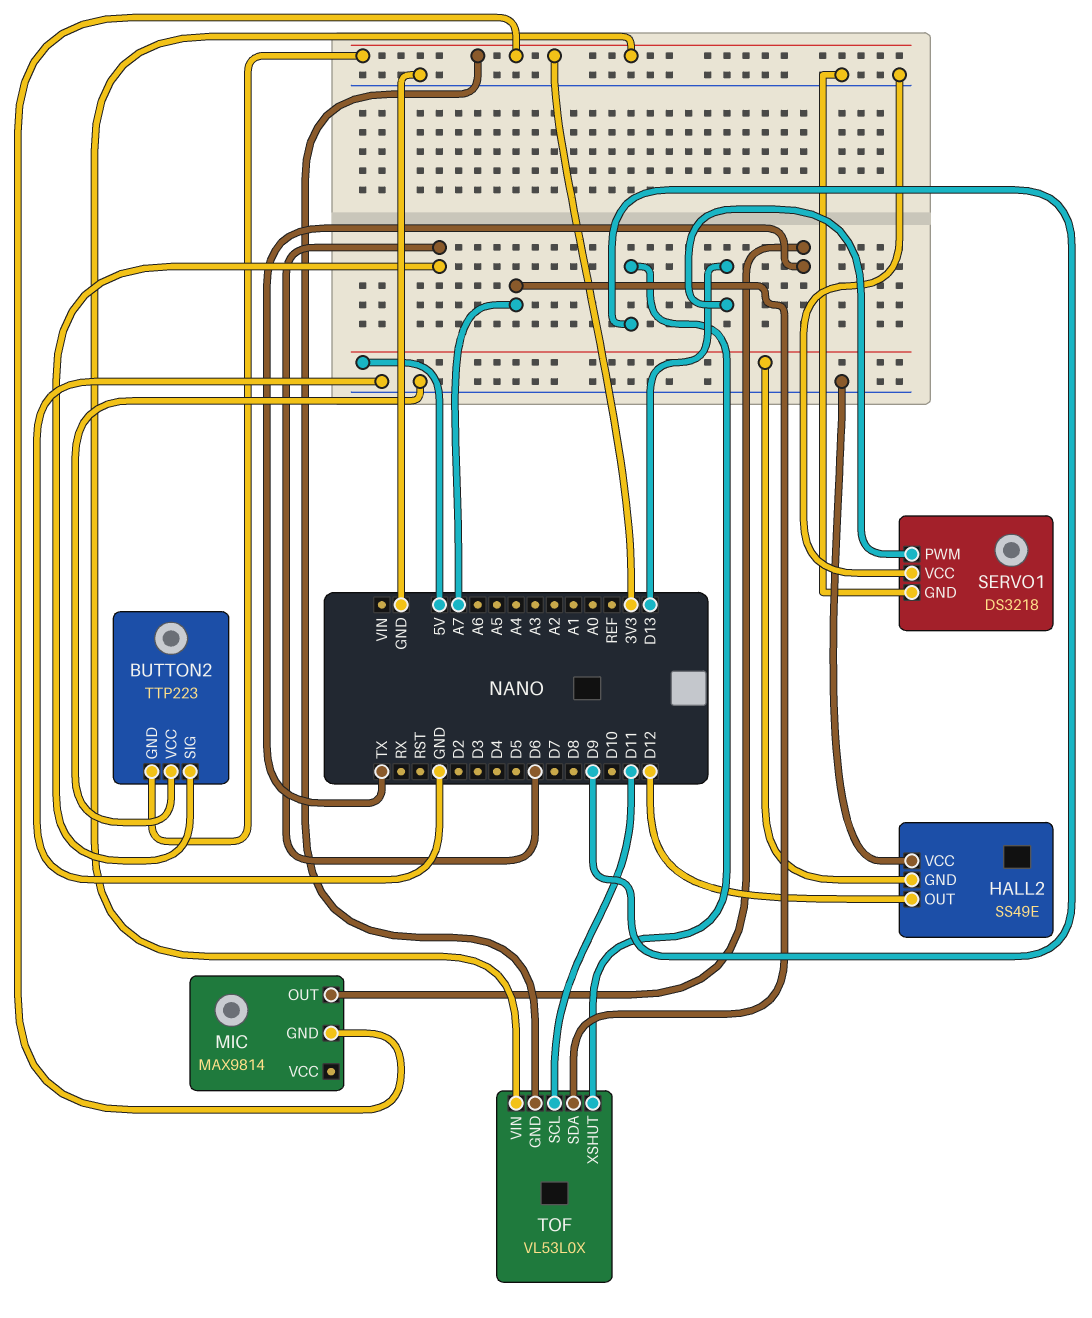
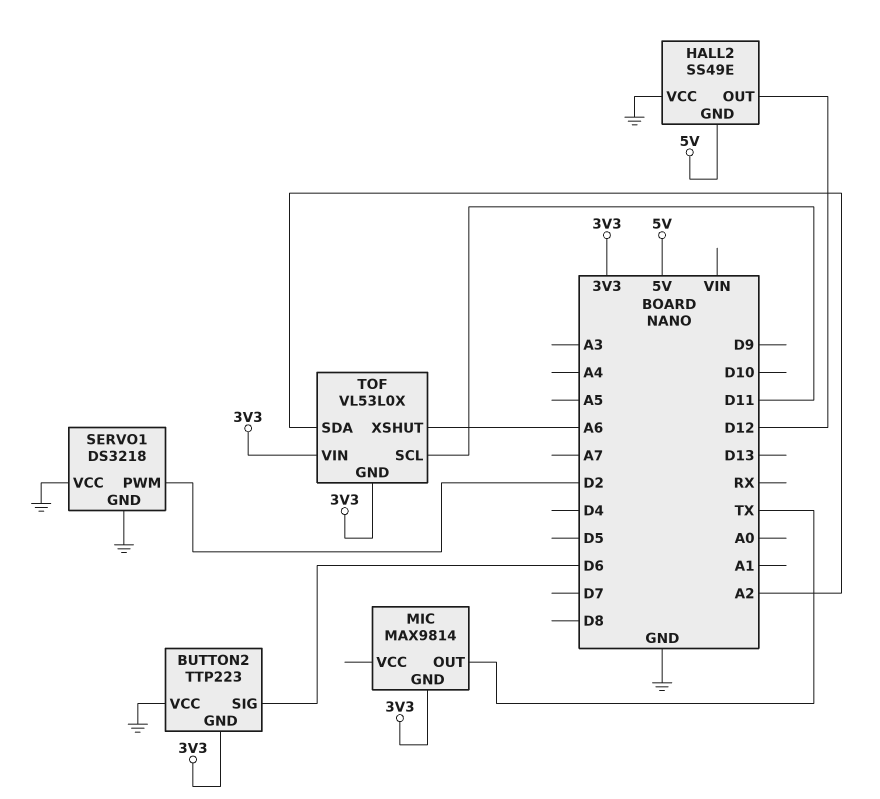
SERVO1 pin PWM: D13 -> D2
TOF pin SDA: A7 -> A2
TOF pin XSHUT: D9 -> A6

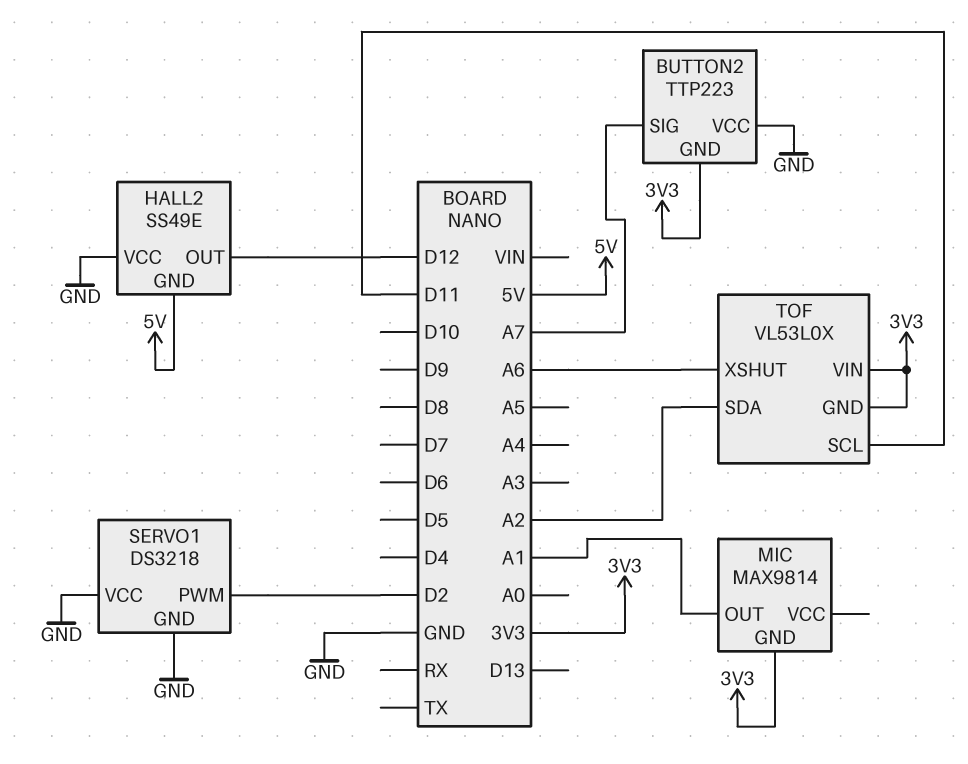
BUTTON2 pin SIG: D6 -> A7
MIC pin OUT: TX -> A1

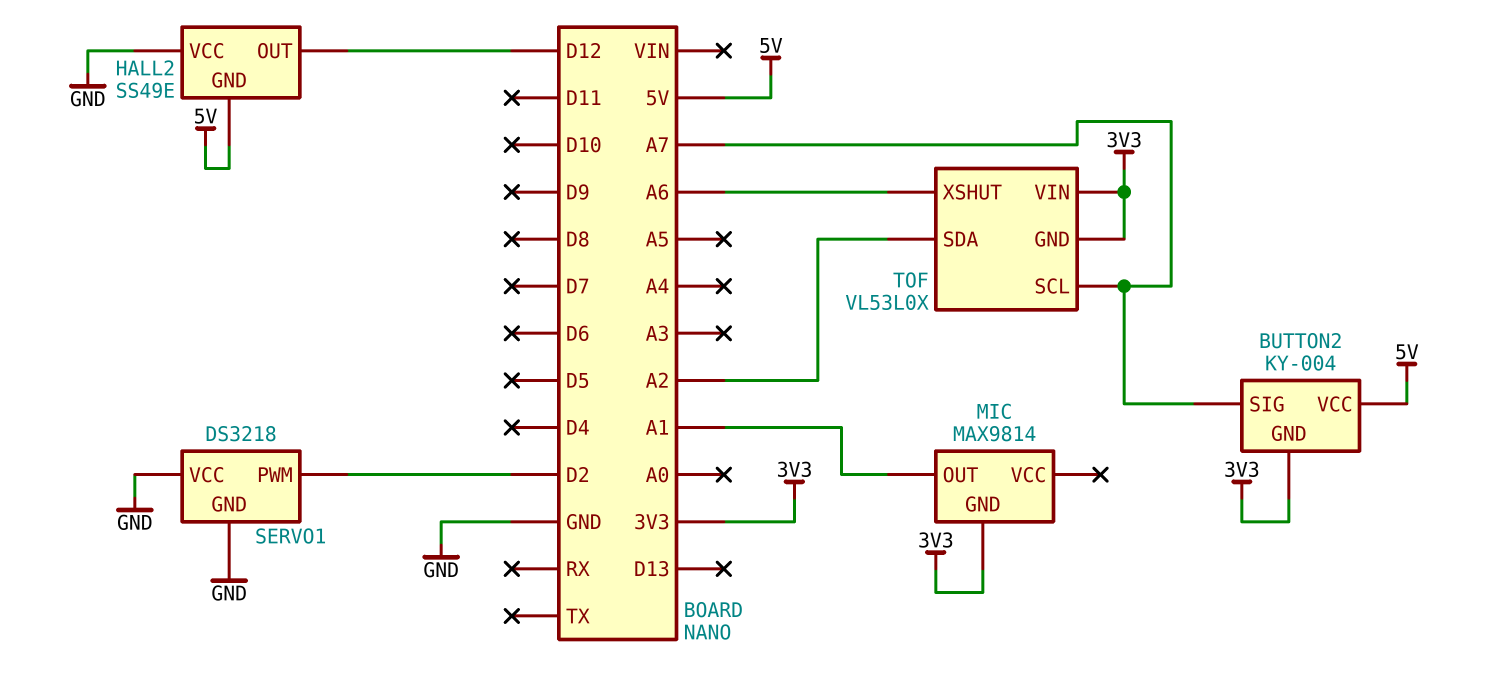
BUTTON2: TTP223 -> KY-004
BUTTON2 pin VCC: GND -> 5V
TOF pin SCL: D11 -> A7

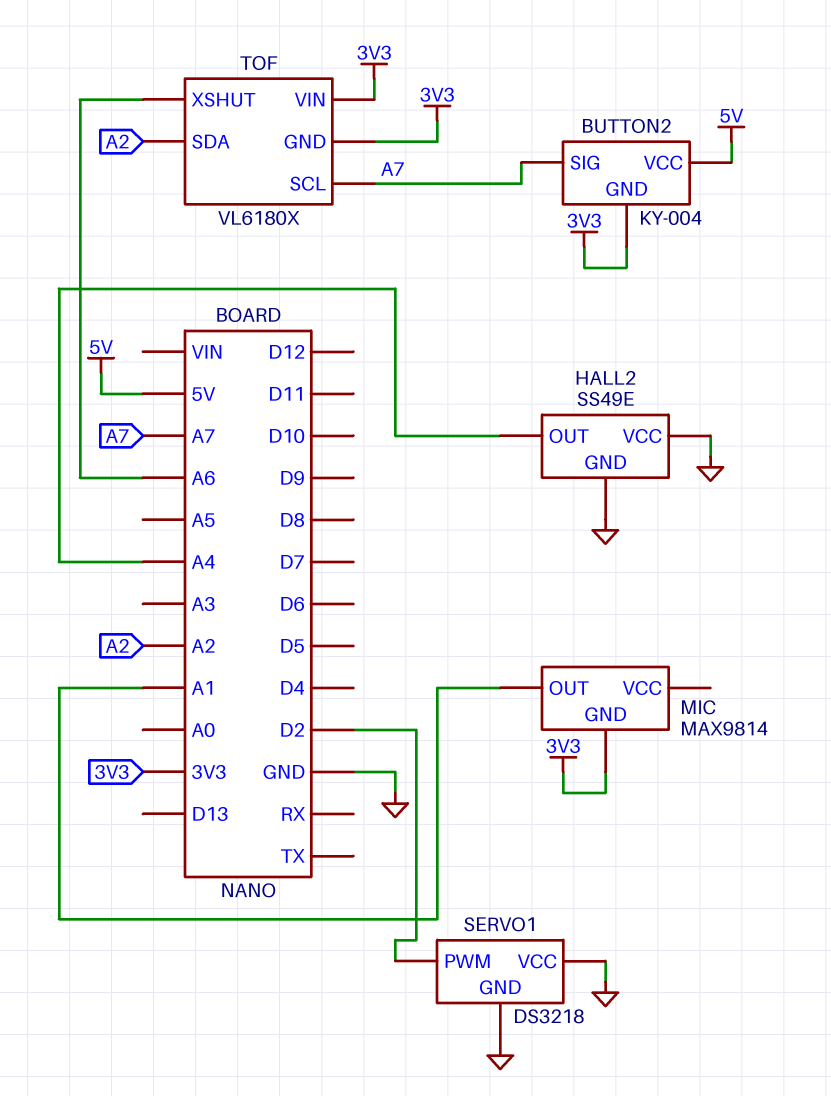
HALL2 pin GND: 5V -> GND
HALL2 pin OUT: D12 -> A4
TOF: VL53L0X -> VL6180X

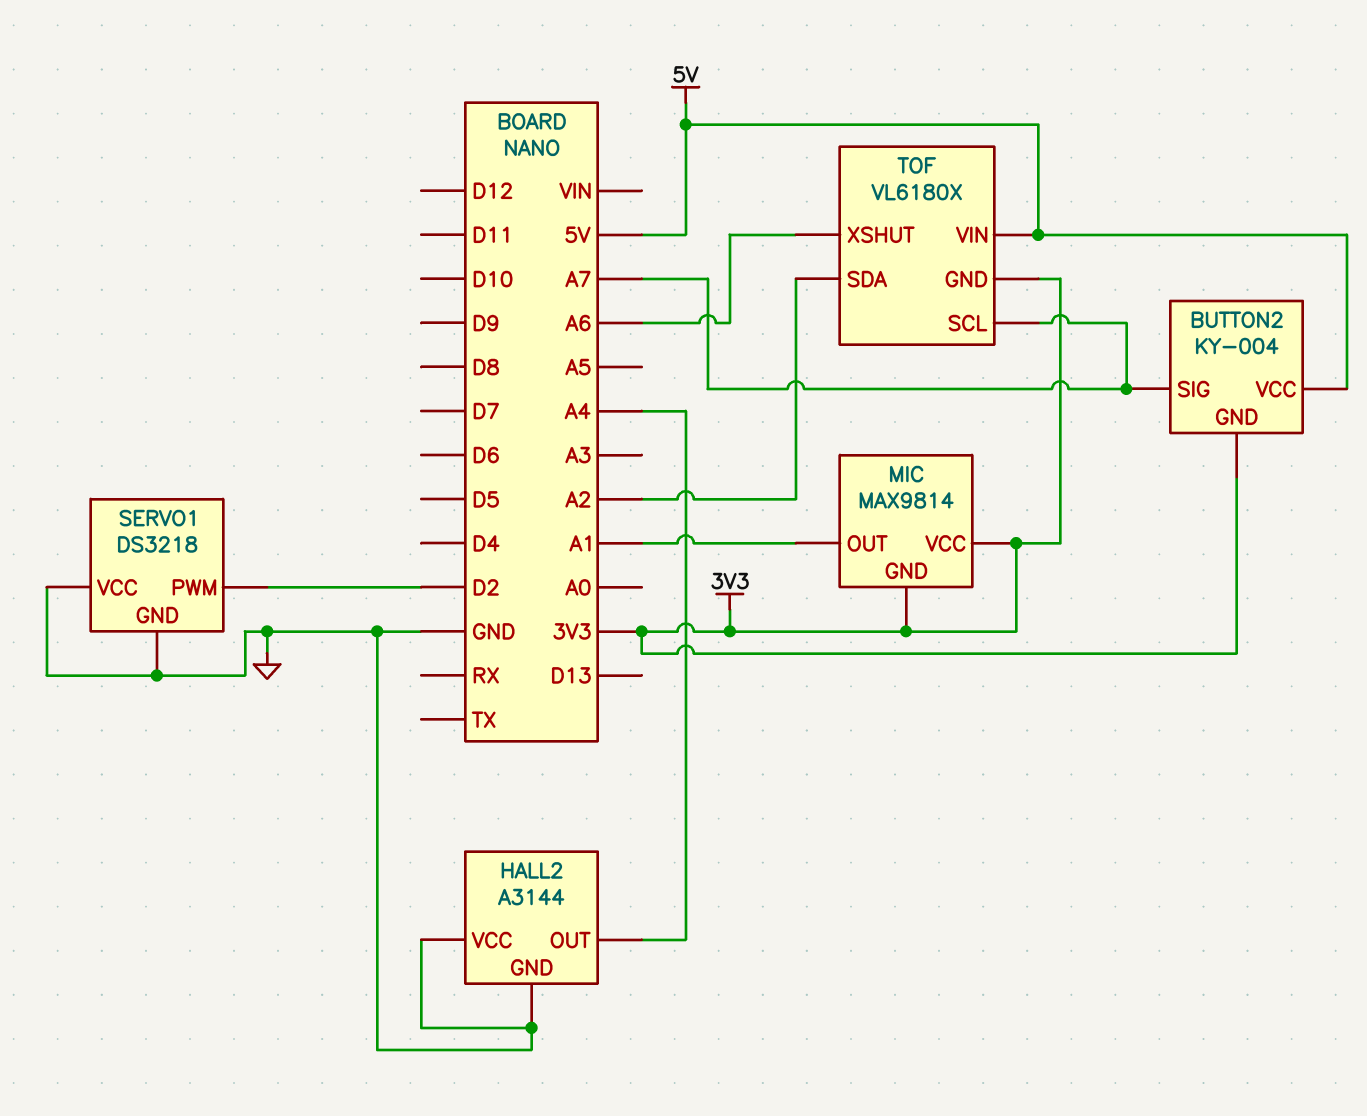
HALL2: SS49E -> A3144
MIC pin VCC: none -> 3V3
TOF pin VIN: 3V3 -> 5V

